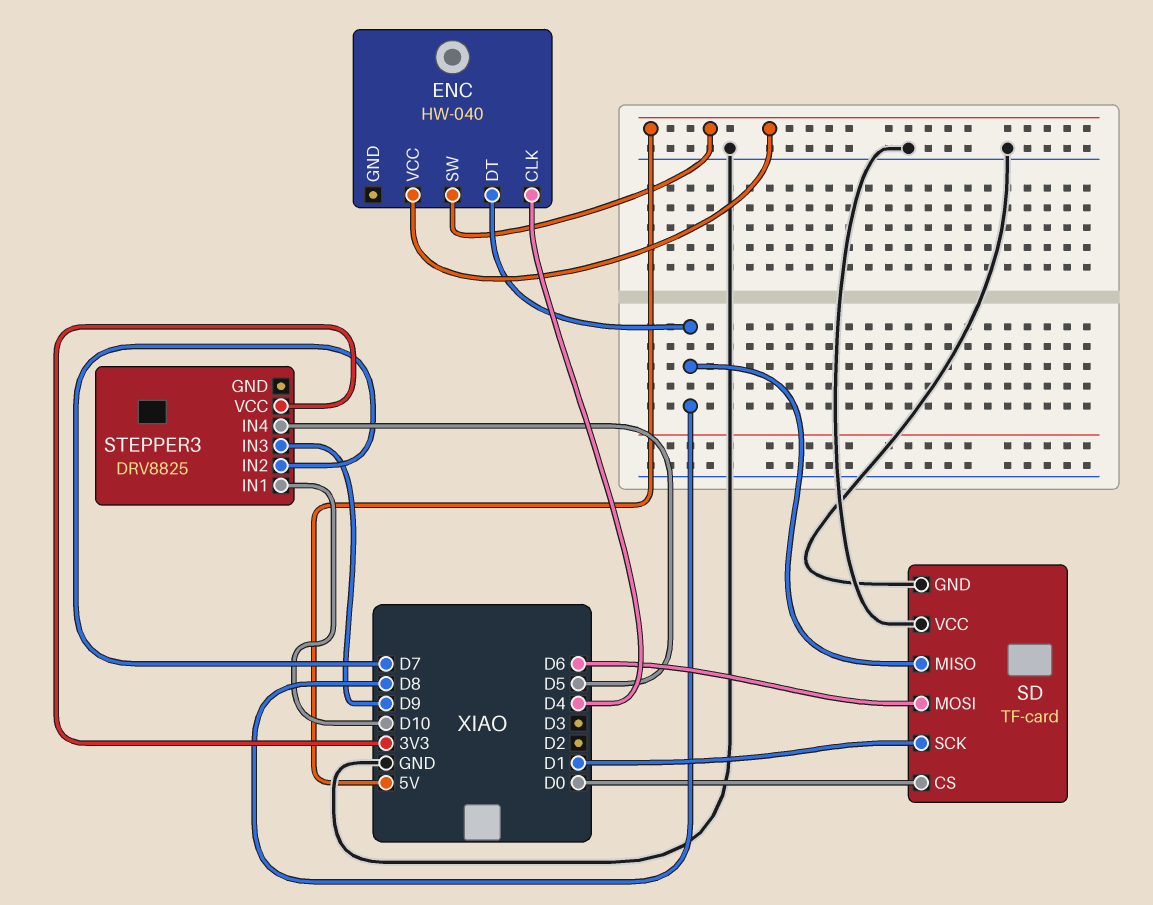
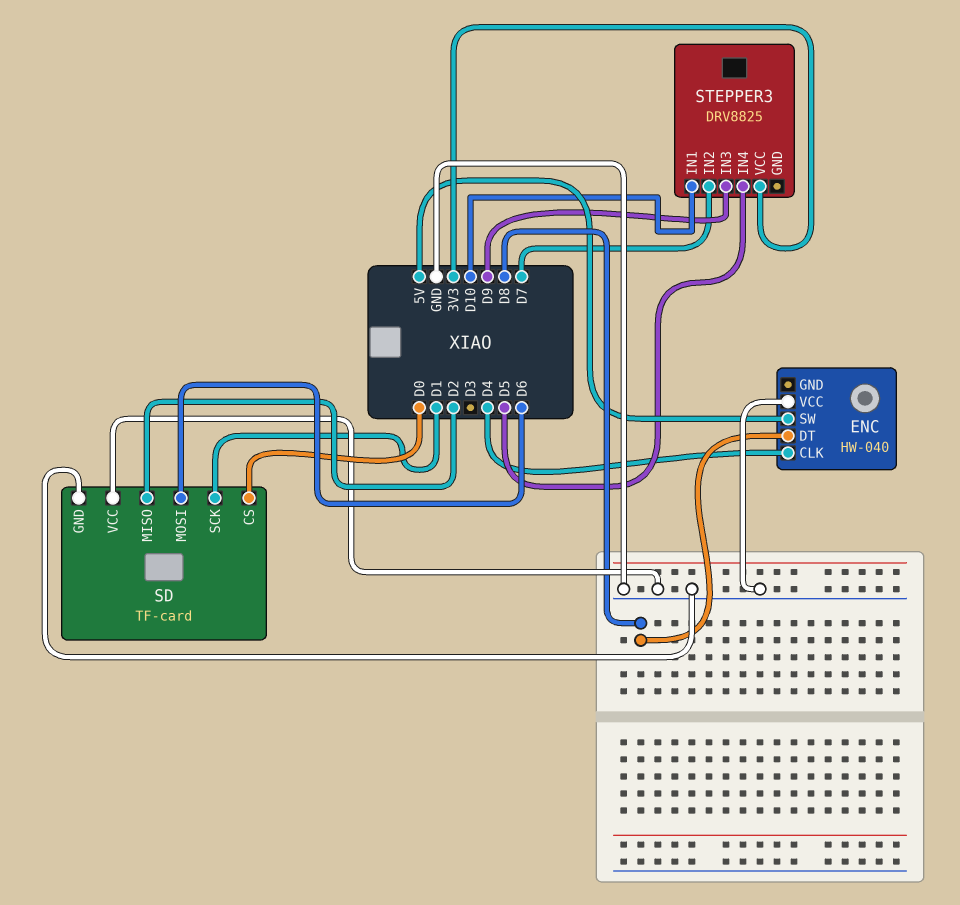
ENC pin VCC: 5V -> GND
SD pin MISO: D8 -> D2

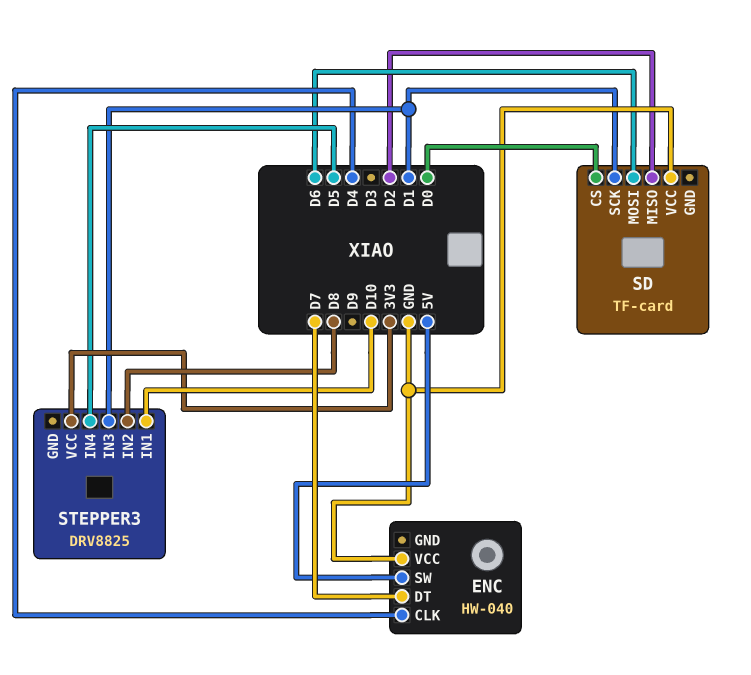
ENC pin DT: D8 -> D7
SD pin GND: GND -> none
STEPPER3 pin IN2: D7 -> D8
STEPPER3 pin IN3: D9 -> D1

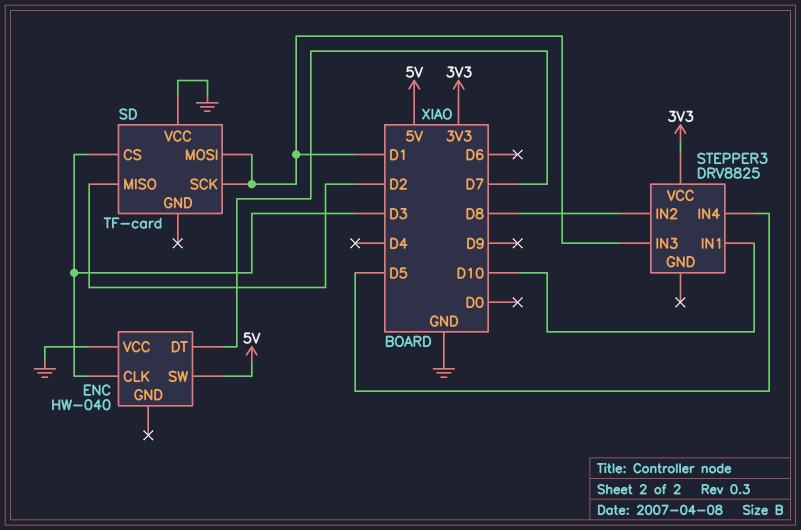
ENC pin CLK: D4 -> D3
SD pin CS: D0 -> D3
SD pin MOSI: D6 -> D1

